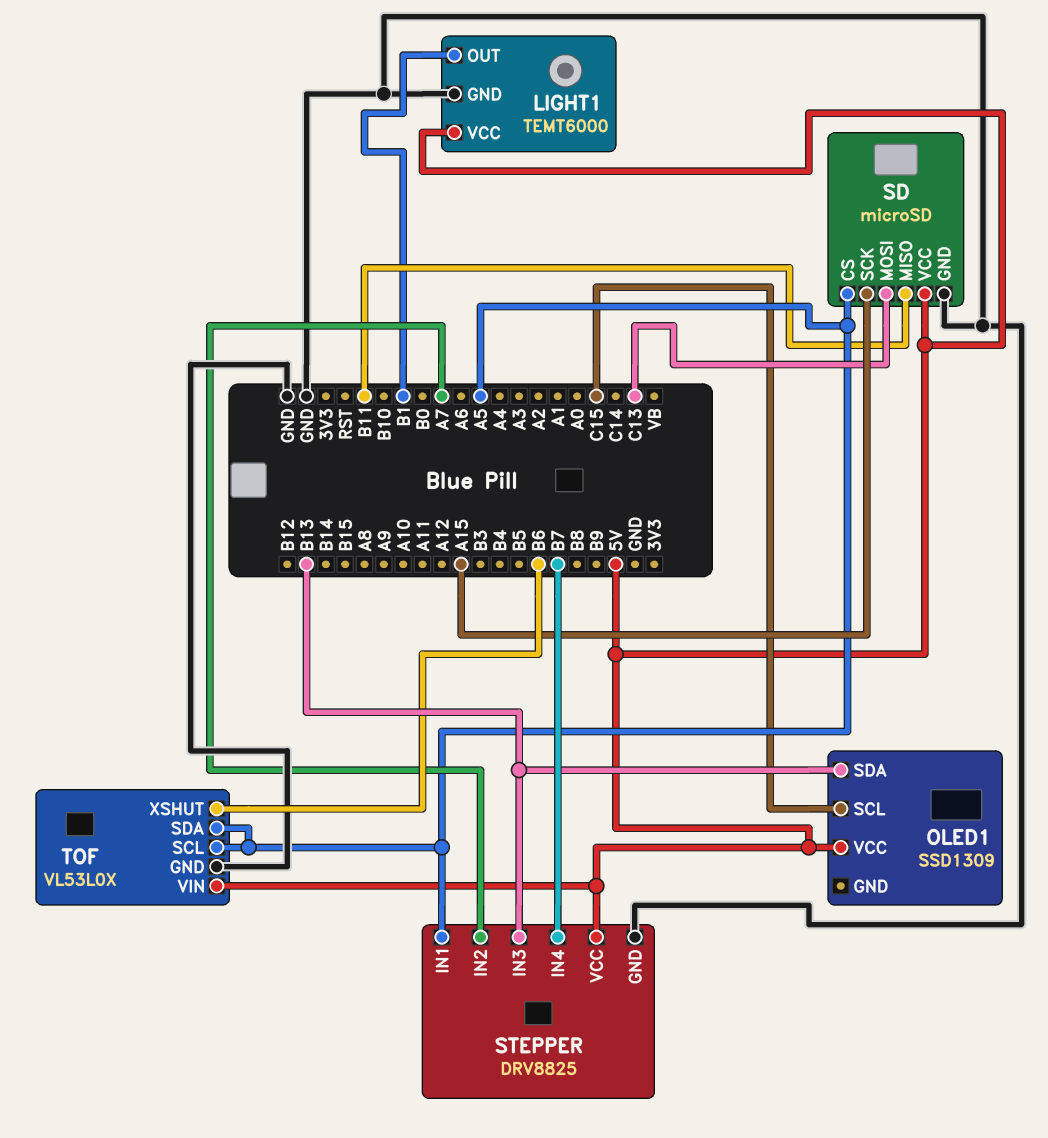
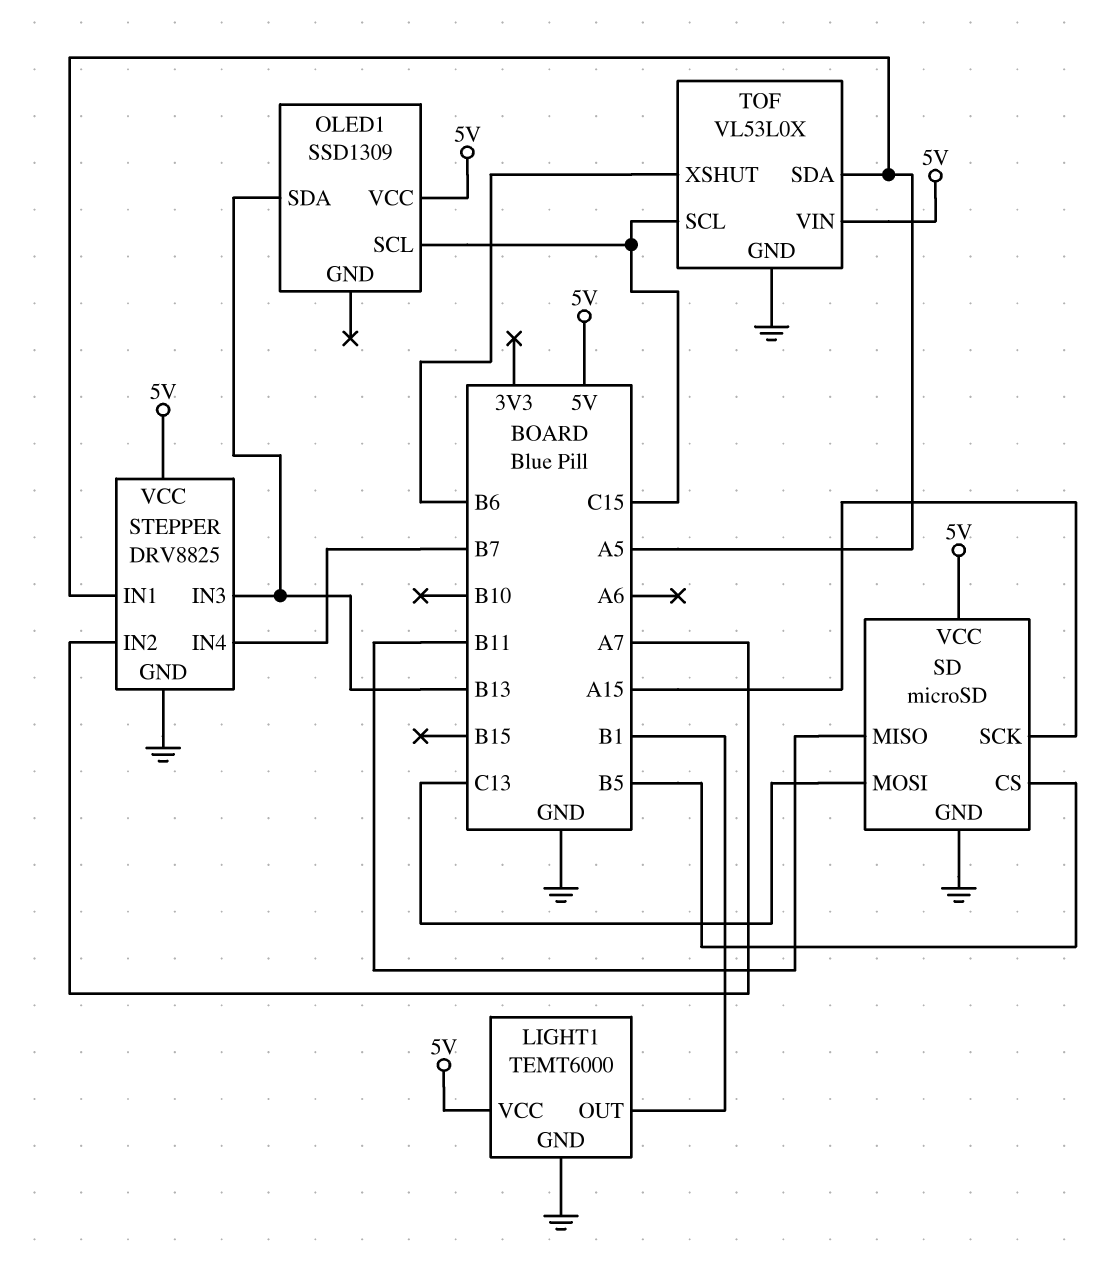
SD pin CS: A5 -> B5
TOF pin SCL: A5 -> C15

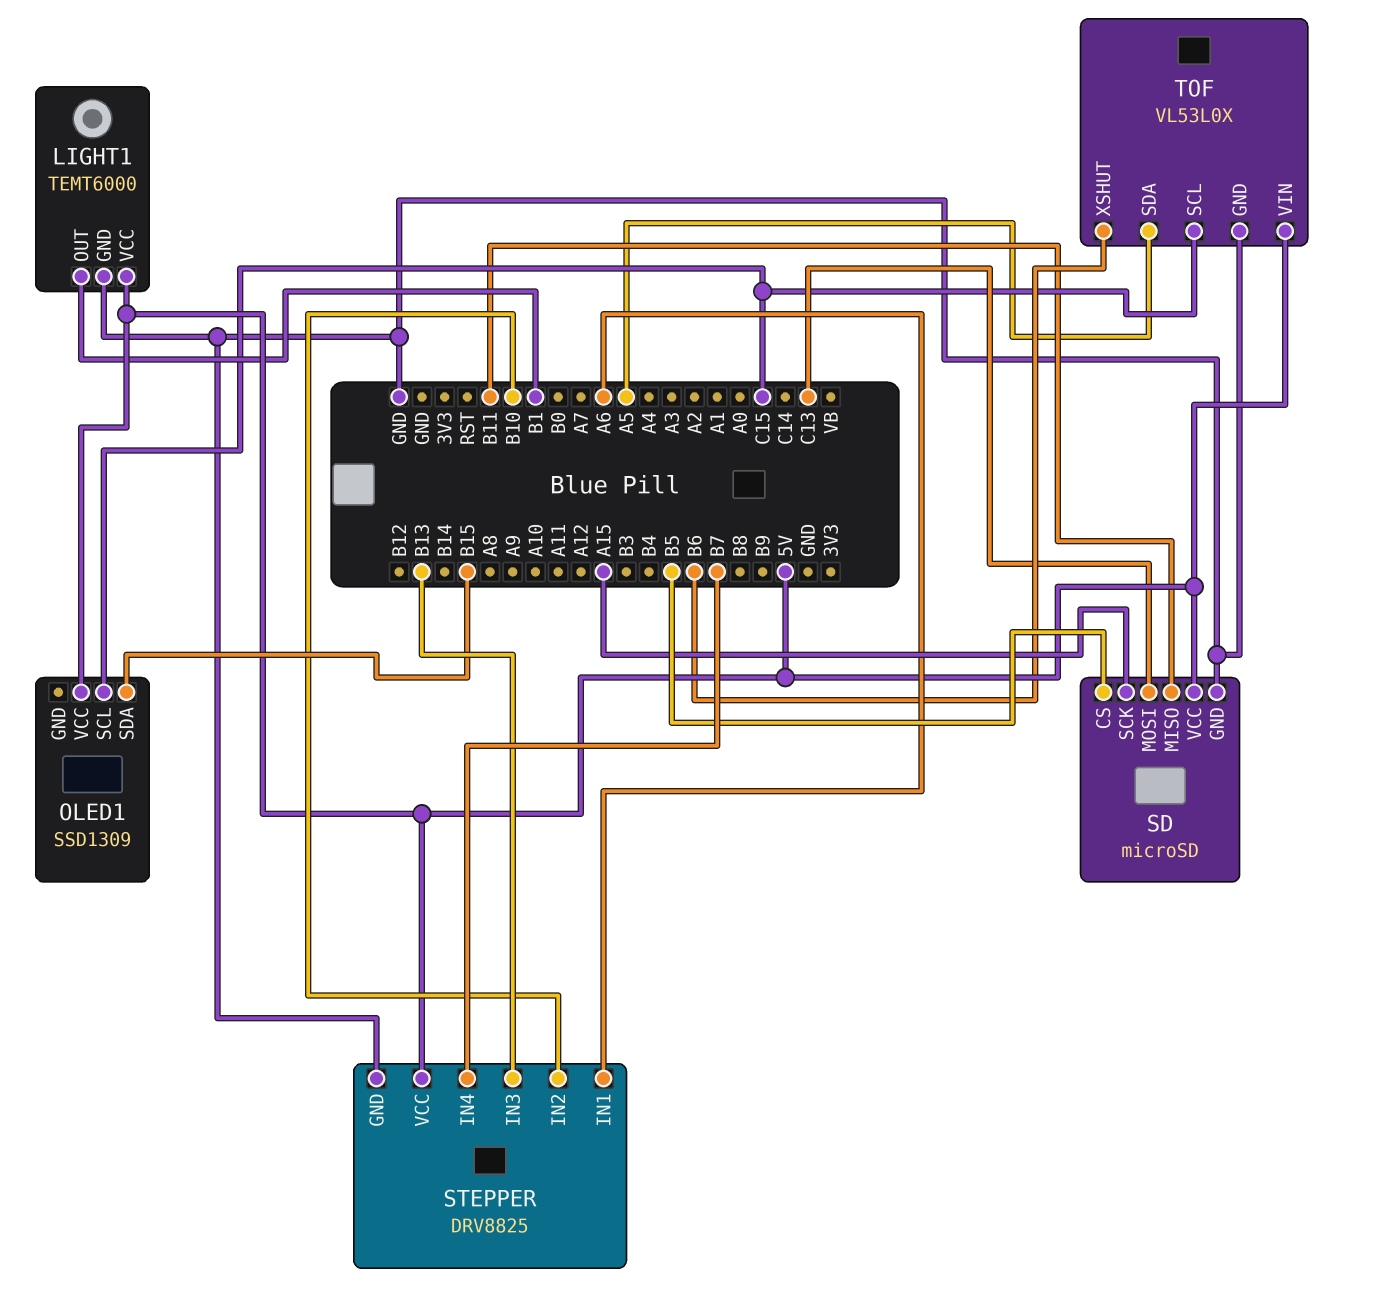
OLED1 pin SDA: B13 -> B15
STEPPER pin IN1: A5 -> A6
STEPPER pin IN2: A7 -> B10

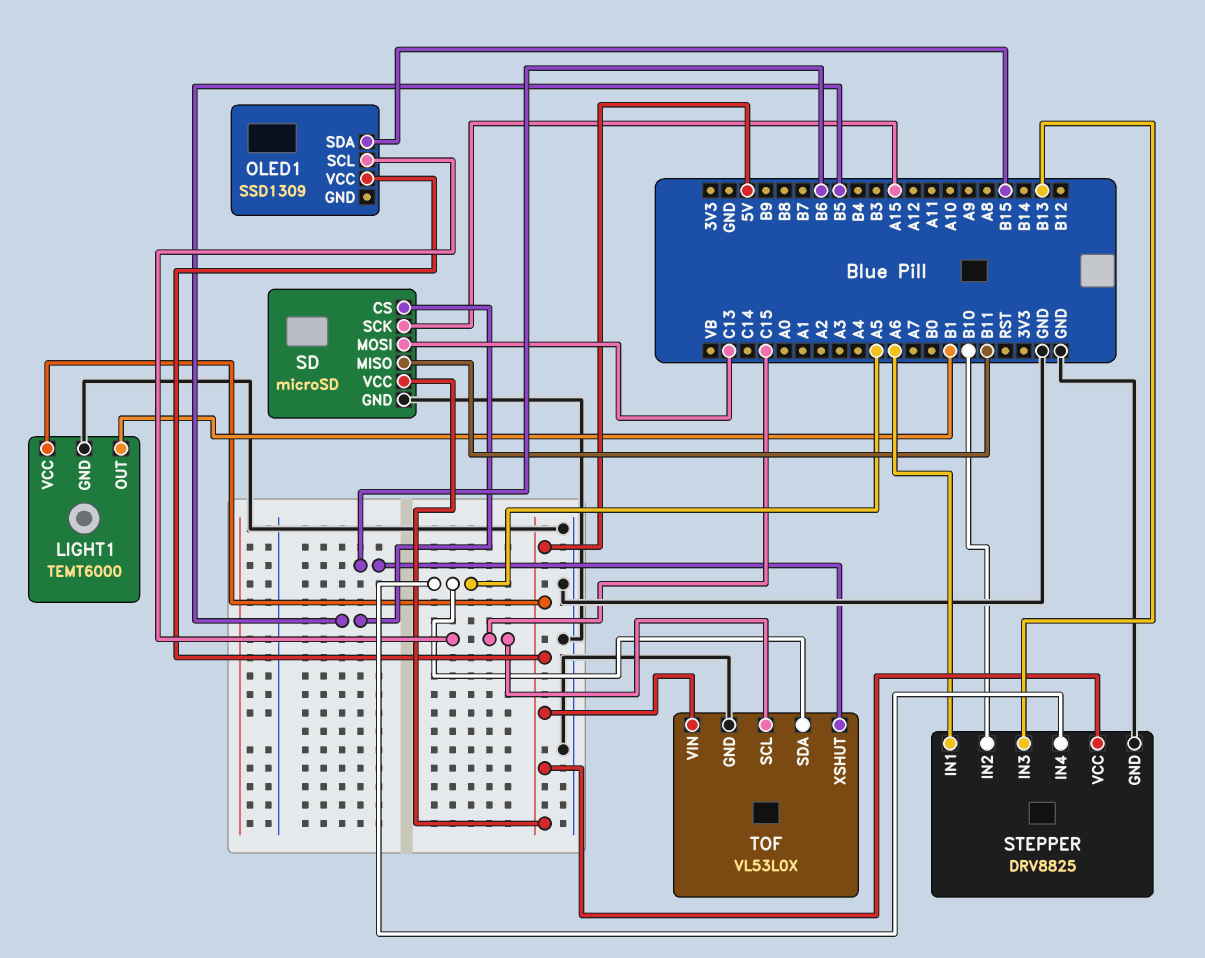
STEPPER pin IN4: B7 -> A5

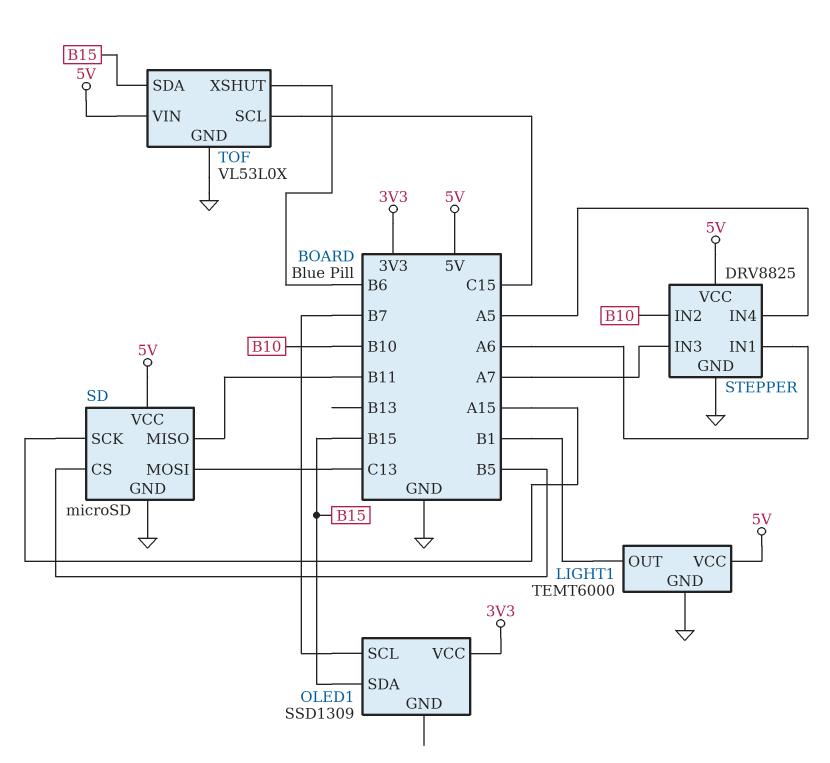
OLED1 pin SCL: C15 -> B7
OLED1 pin VCC: 5V -> 3V3
STEPPER pin IN3: B13 -> A7
TOF pin SDA: A5 -> B15

